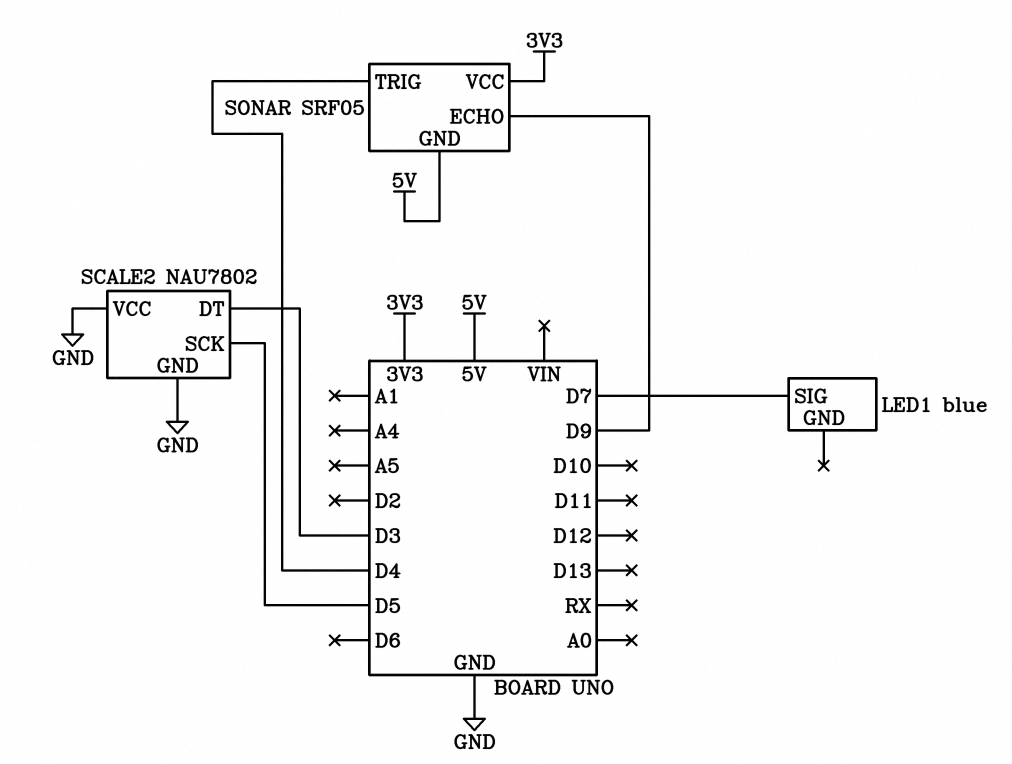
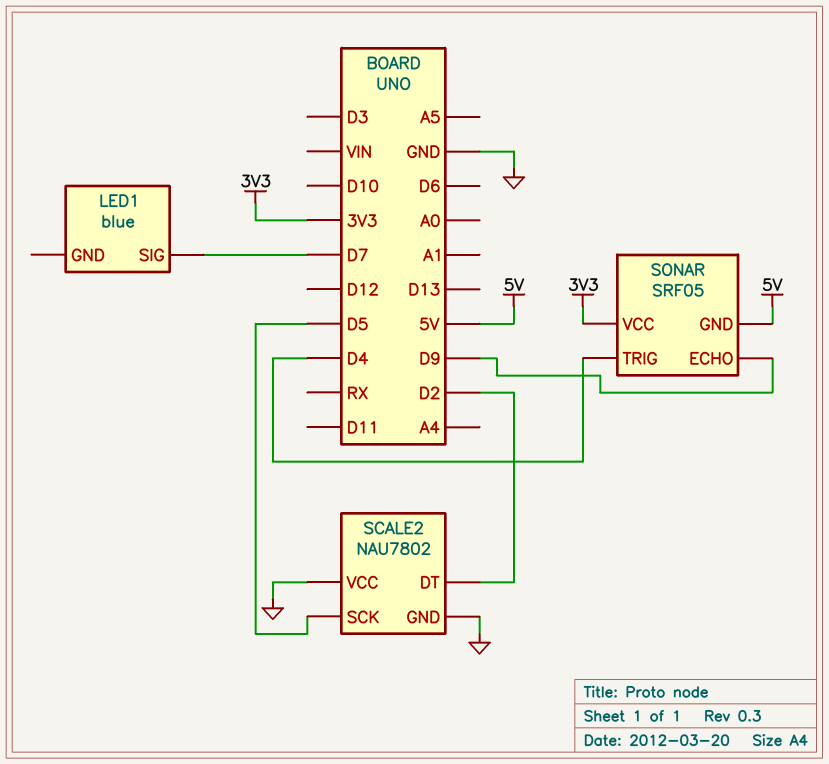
SCALE2 pin DT: D3 -> D2

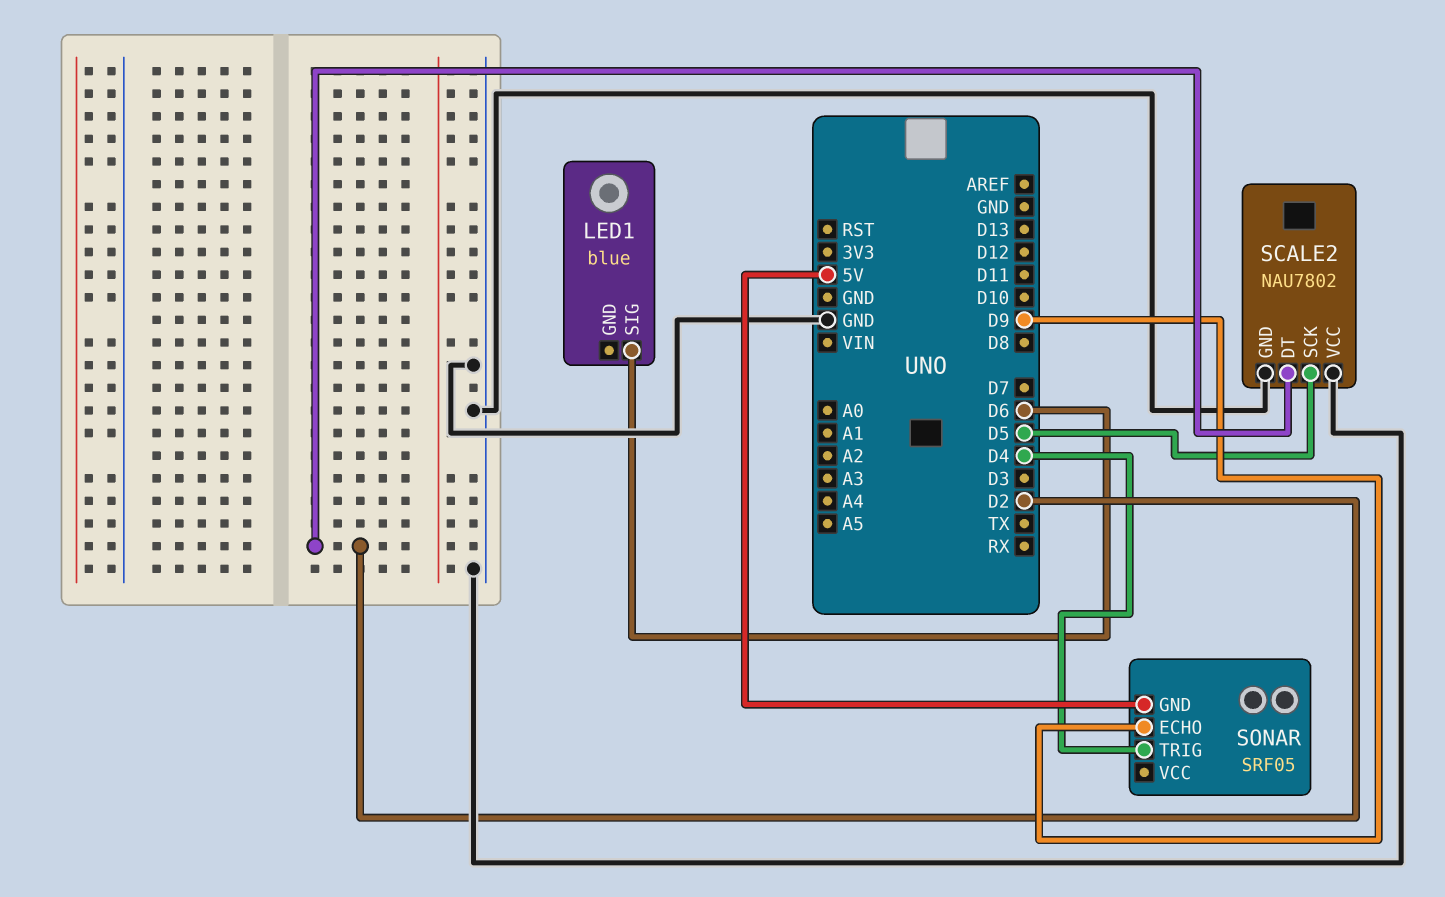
LED1 pin SIG: D7 -> D6
SONAR pin VCC: 3V3 -> none

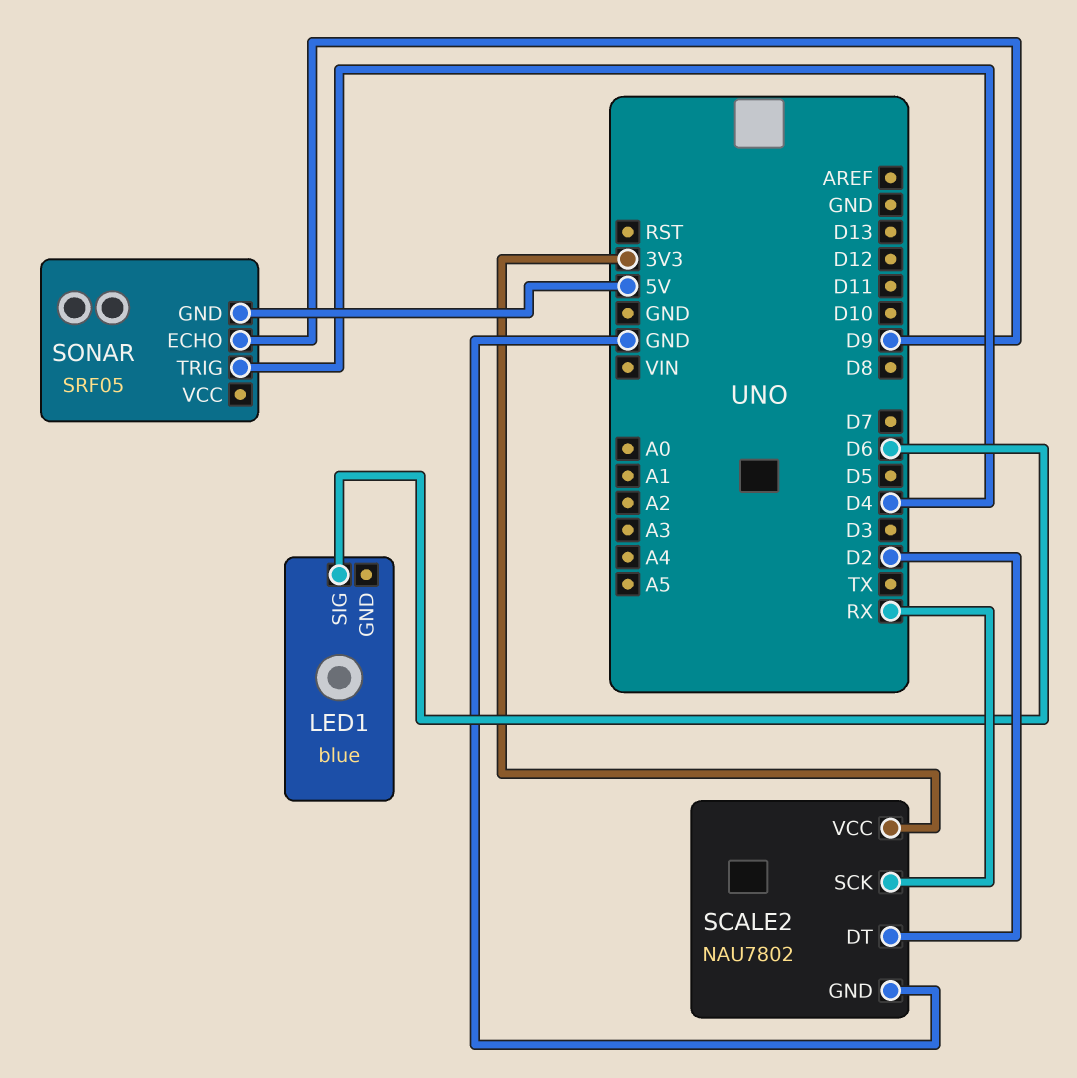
SCALE2 pin SCK: D5 -> RX
SCALE2 pin VCC: GND -> 3V3

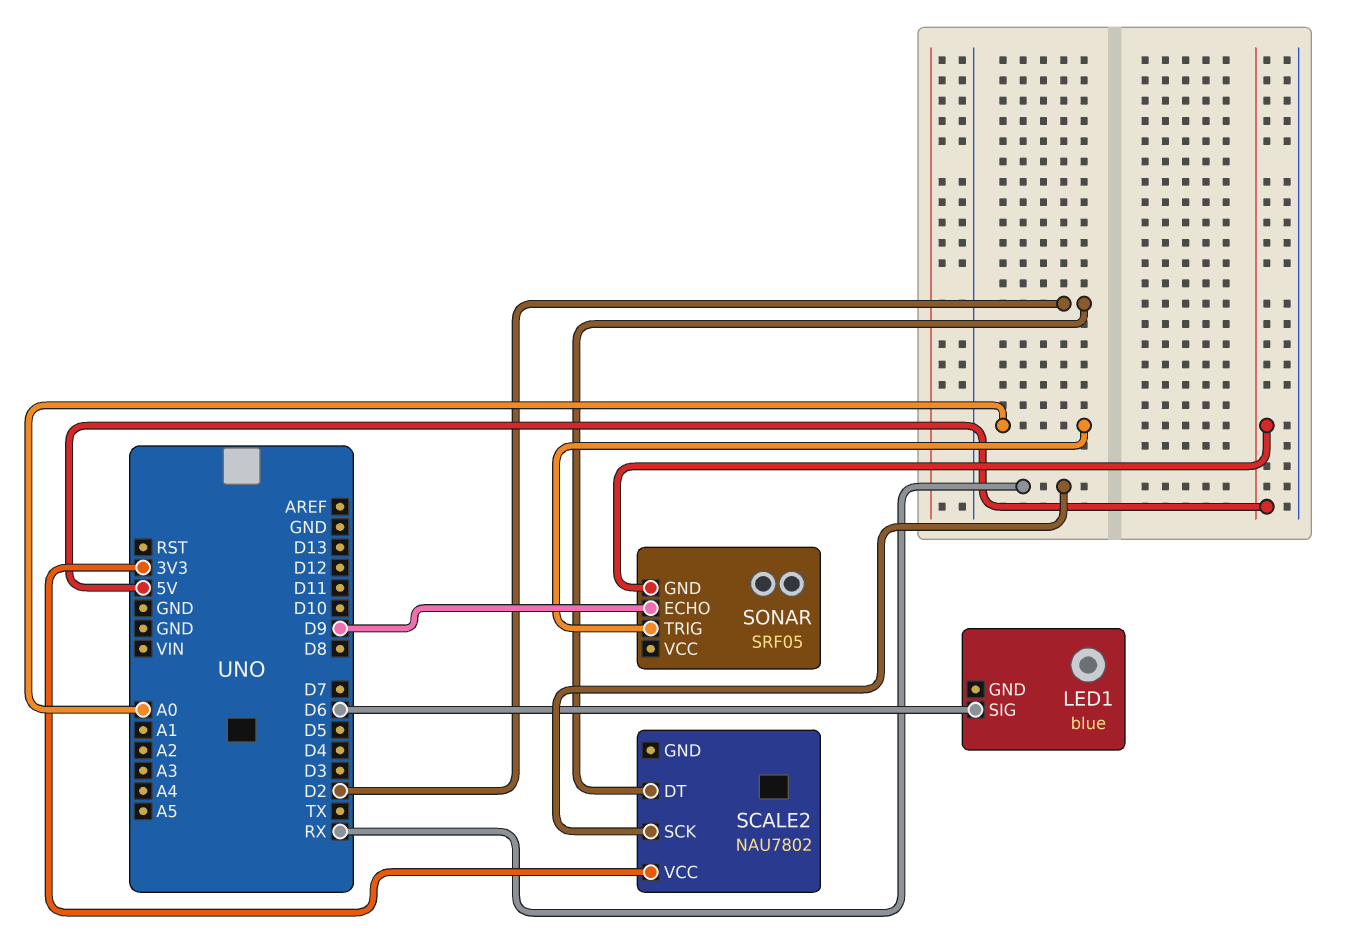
SCALE2 pin GND: GND -> none
SONAR pin TRIG: D4 -> A0

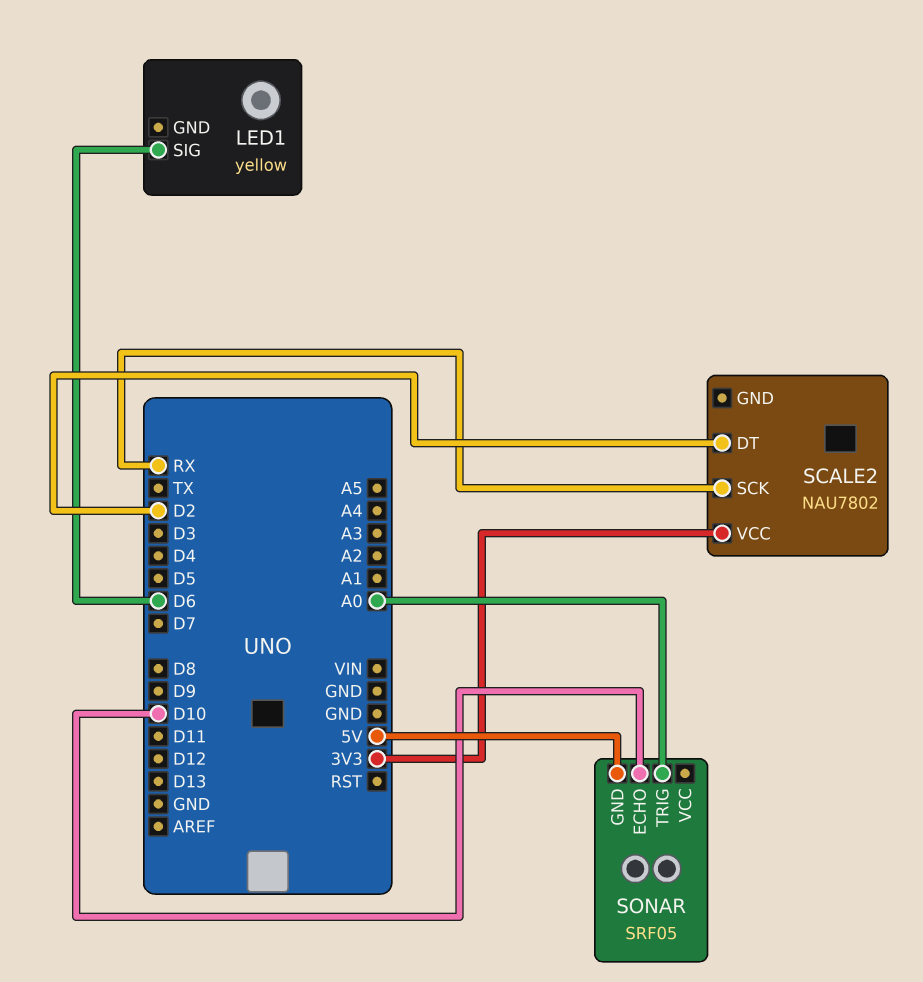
LED1: blue -> yellow
SONAR pin ECHO: D9 -> D10

